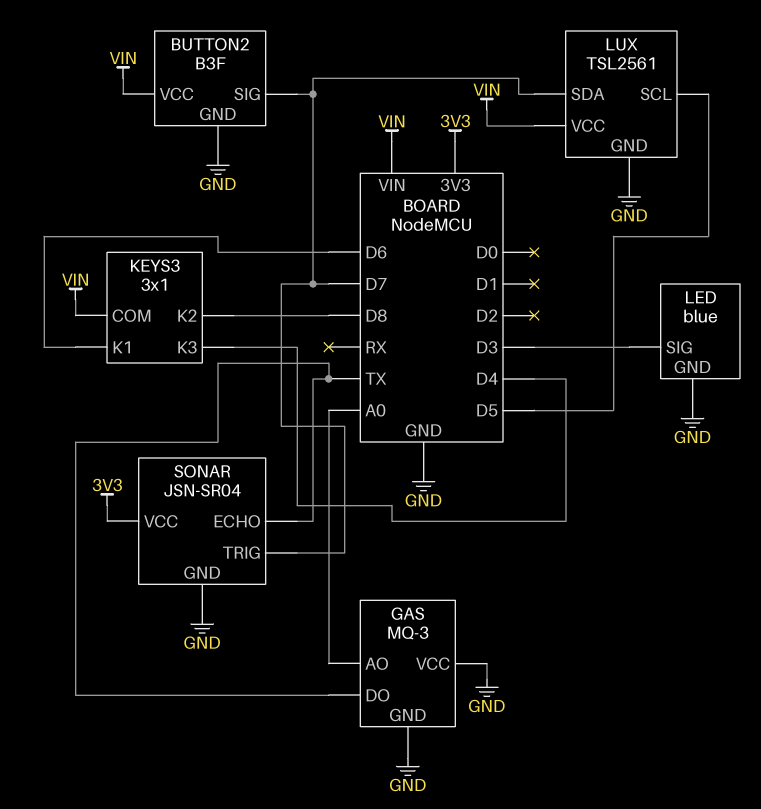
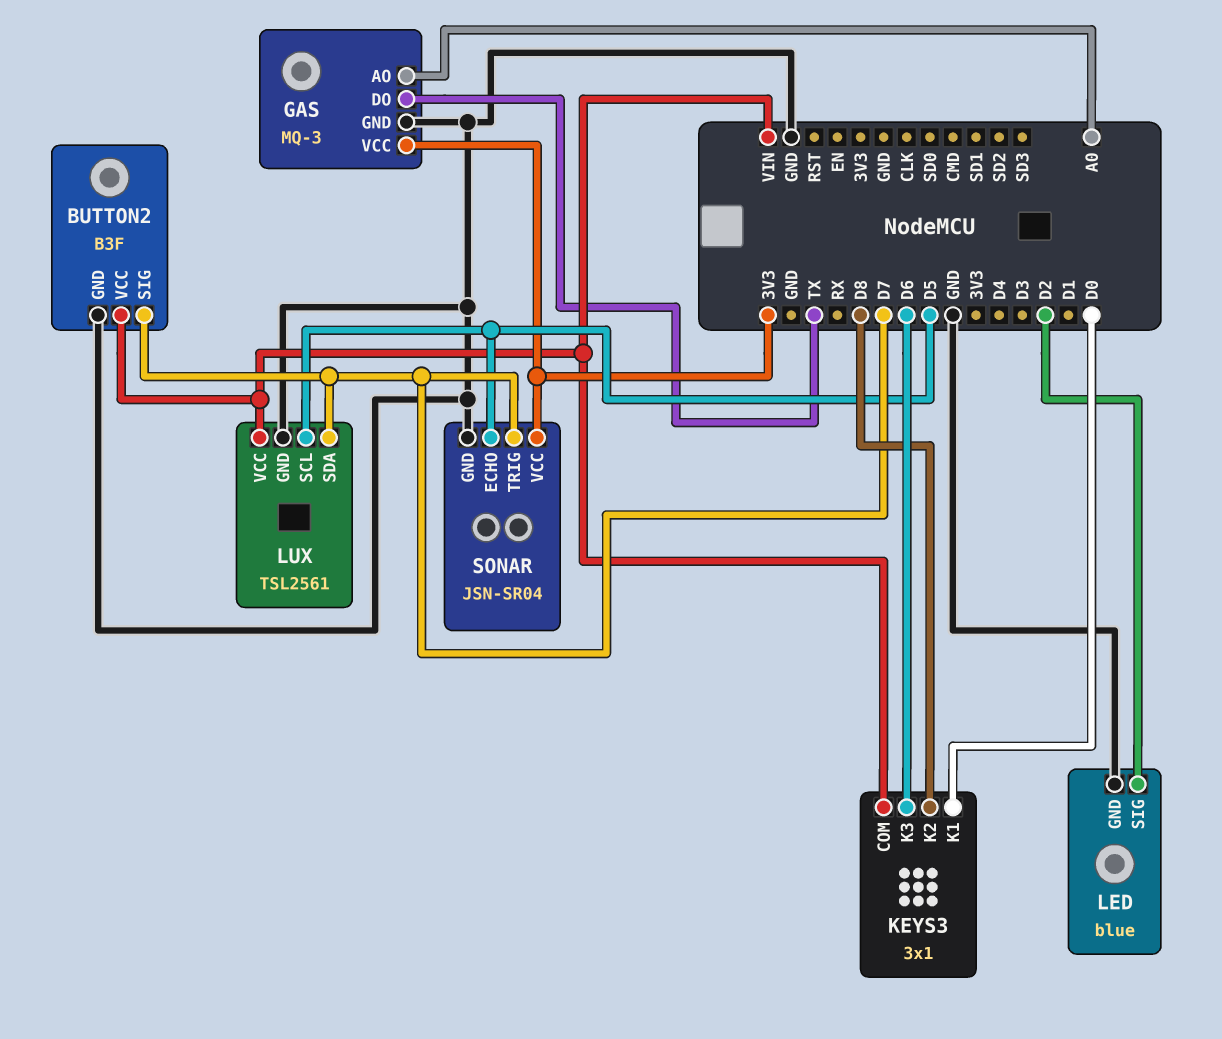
GAS pin VCC: GND -> 3V3
KEYS3 pin K1: D6 -> D0
KEYS3 pin K3: D4 -> D6
LED pin SIG: D3 -> D2
SONAR pin ECHO: TX -> D5

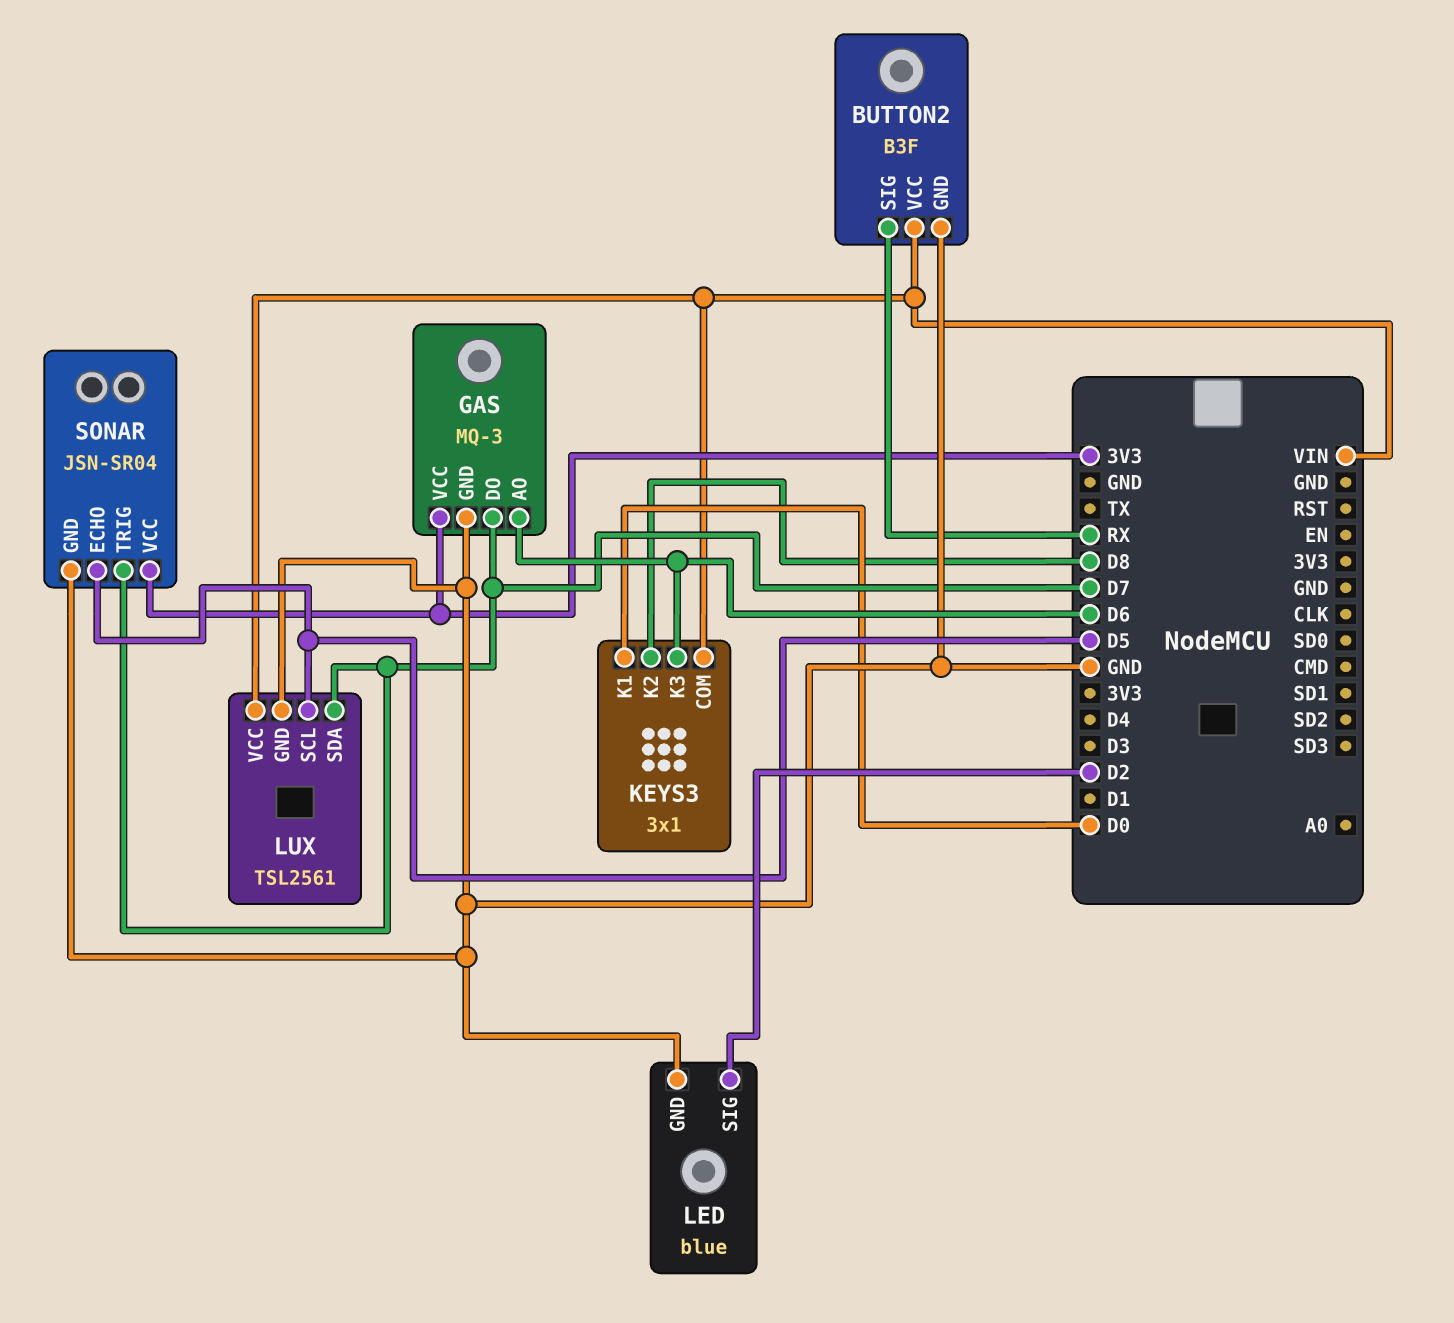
BUTTON2 pin SIG: D7 -> RX
GAS pin AO: A0 -> D6
GAS pin DO: TX -> D7

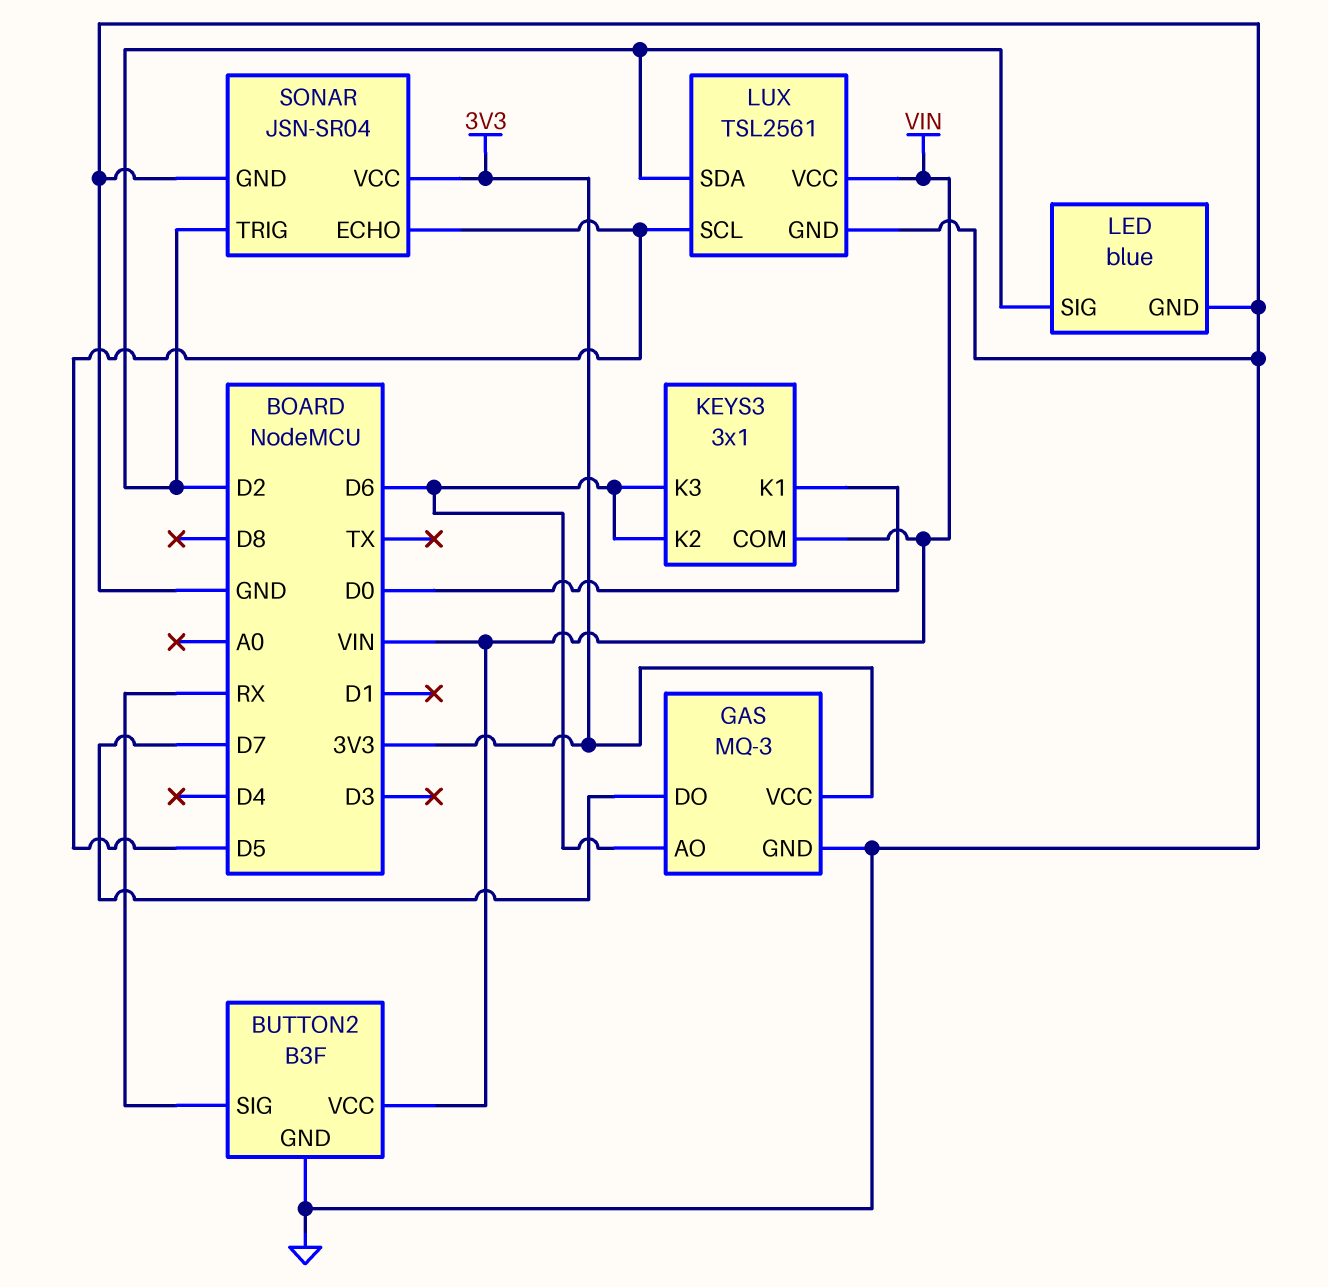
KEYS3 pin K2: D8 -> D6
LUX pin SDA: D7 -> D2
SONAR pin TRIG: D7 -> D2

